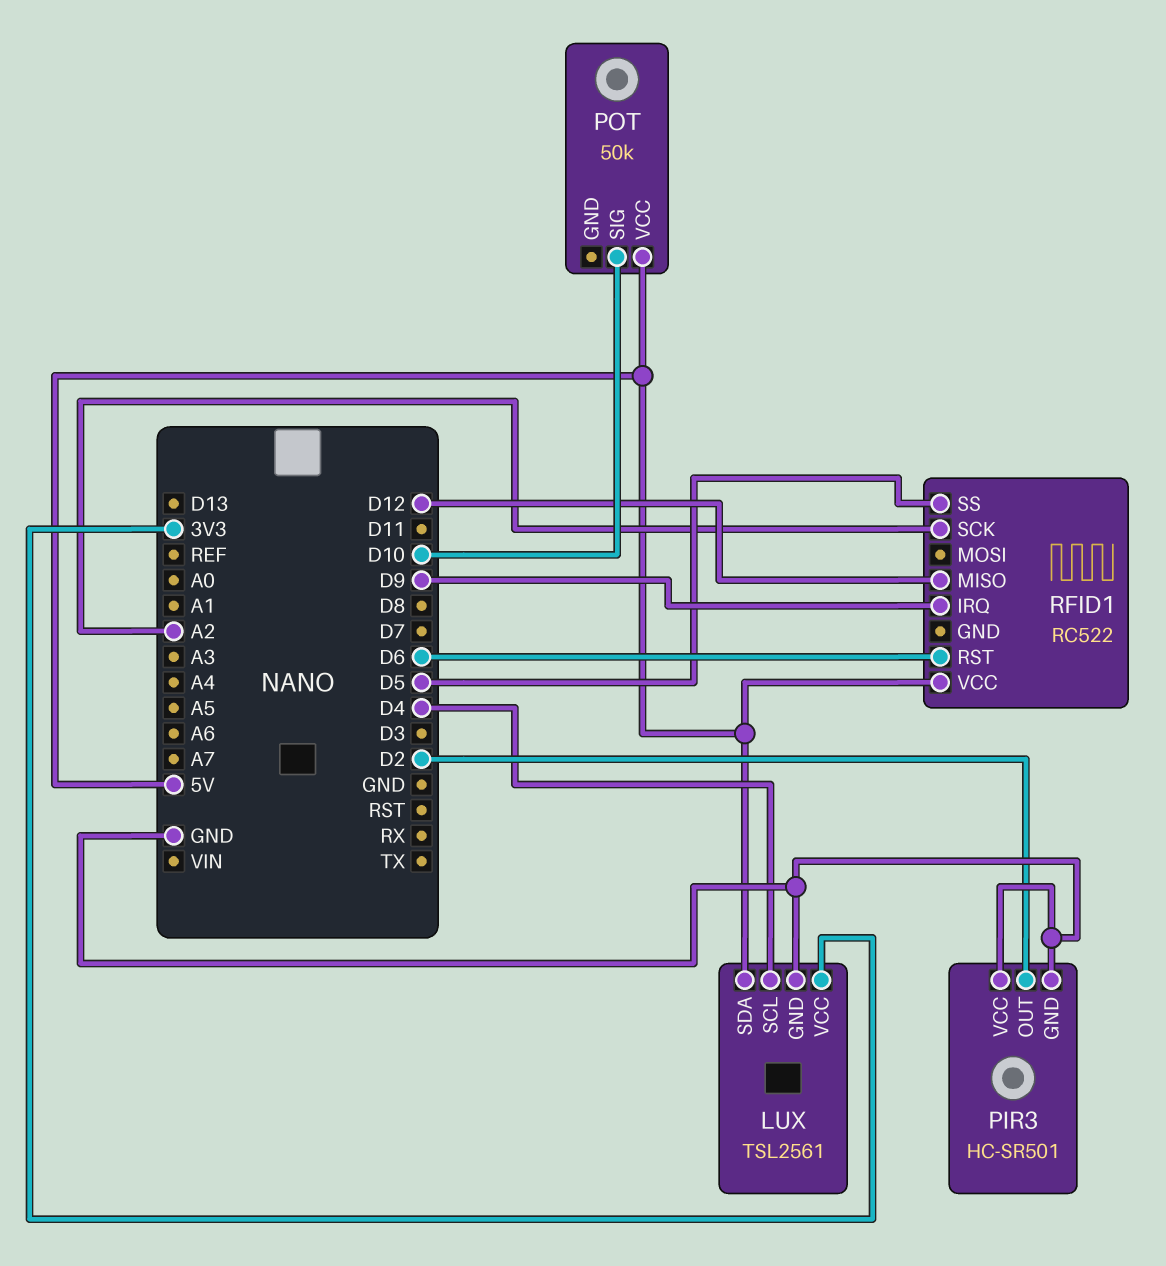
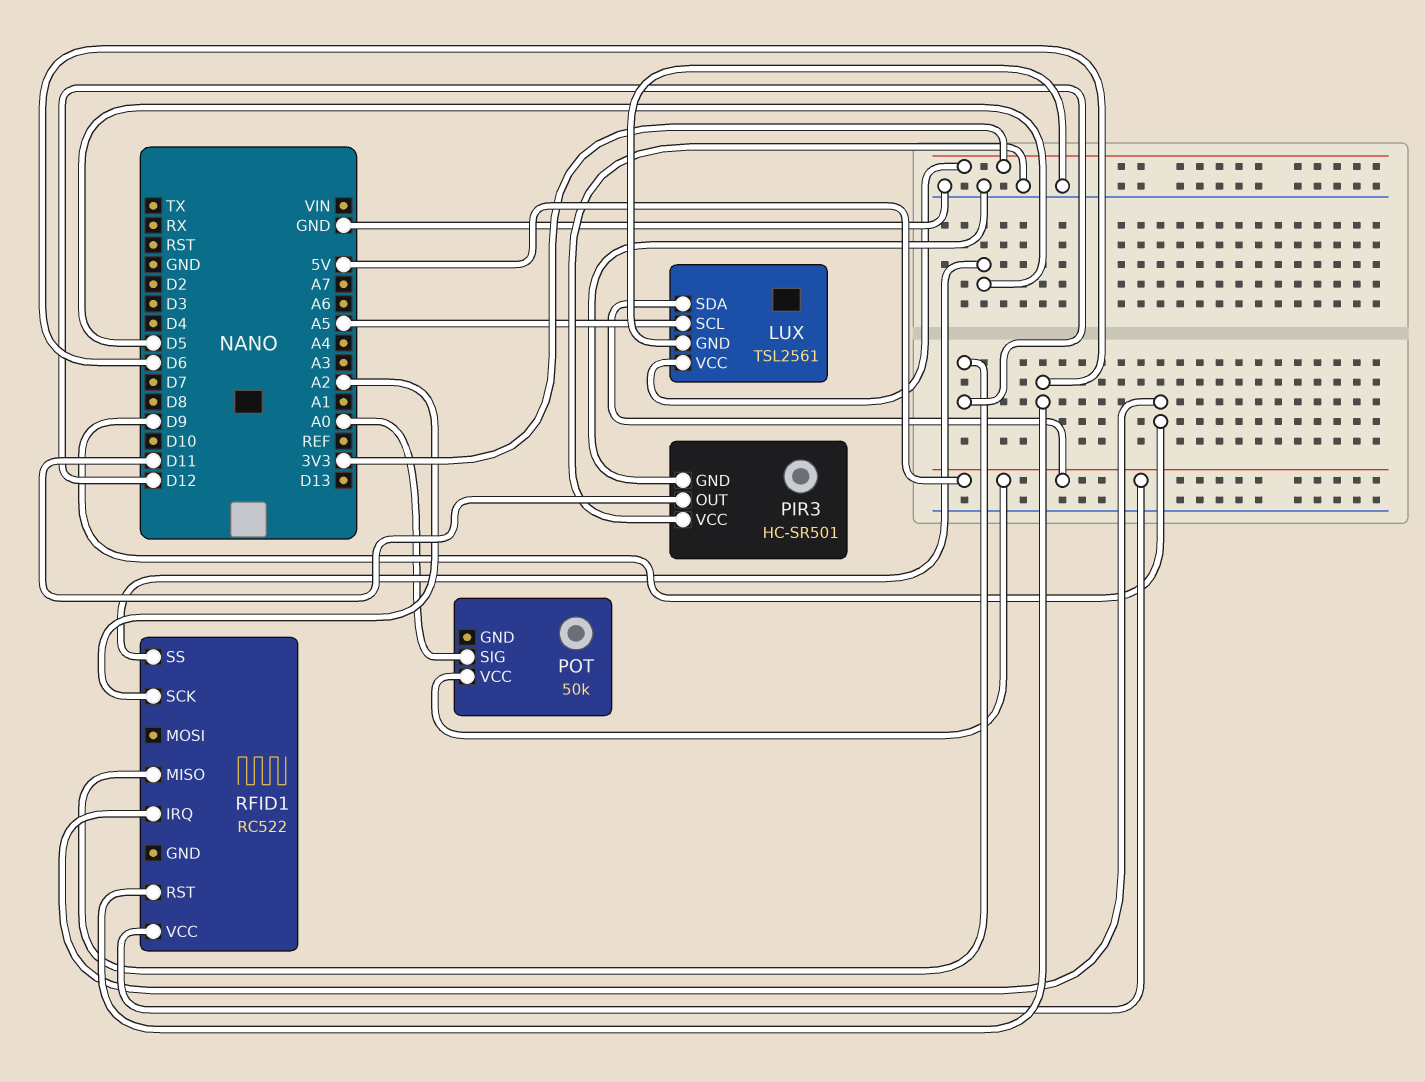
LUX pin SCL: D4 -> A5
PIR3 pin OUT: D2 -> D11
POT pin SIG: D10 -> A0

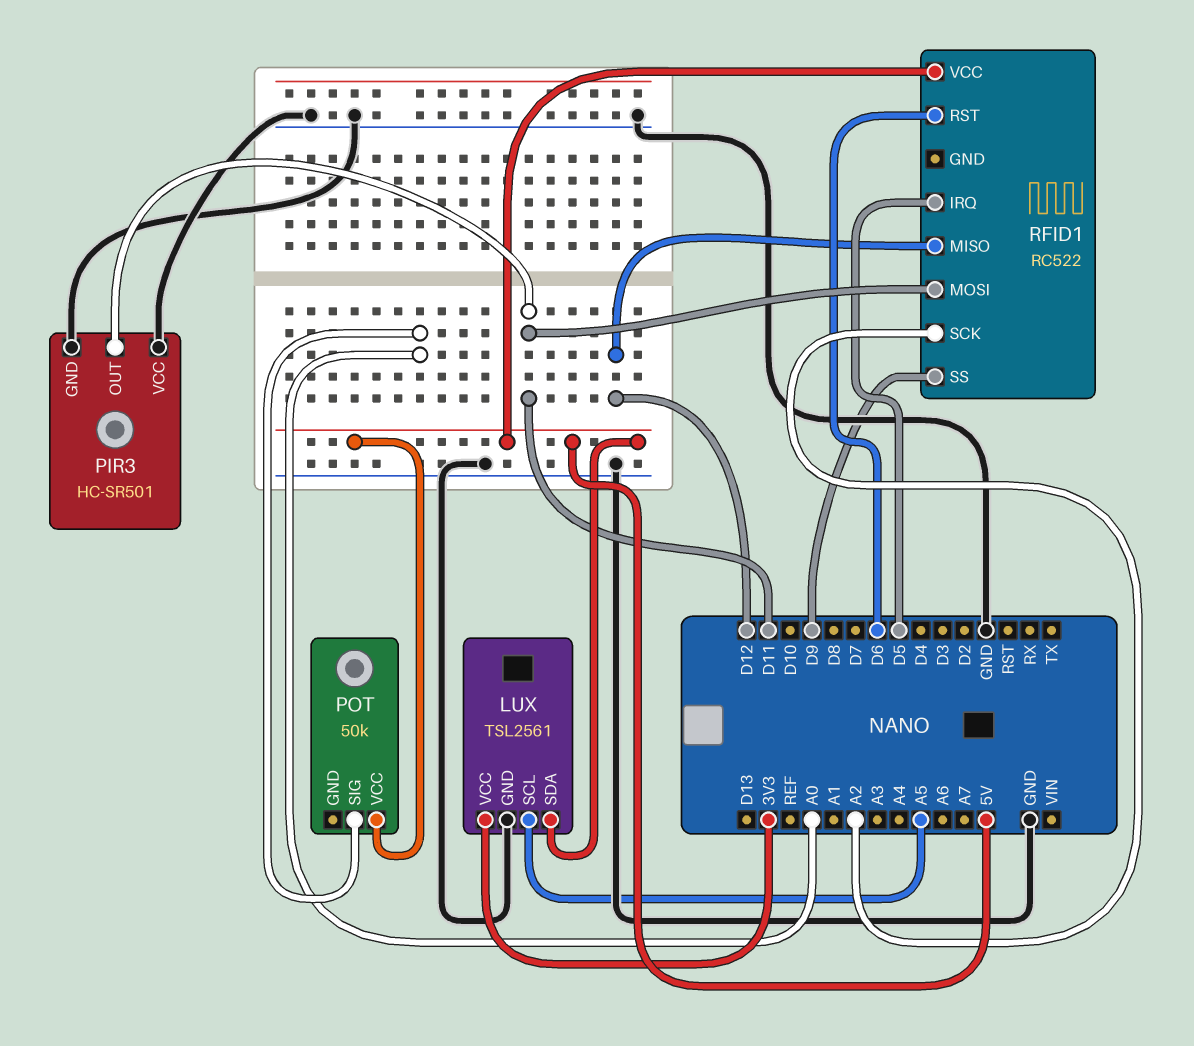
RFID1 pin IRQ: D9 -> D5
RFID1 pin MOSI: none -> D11
RFID1 pin SS: D5 -> D9

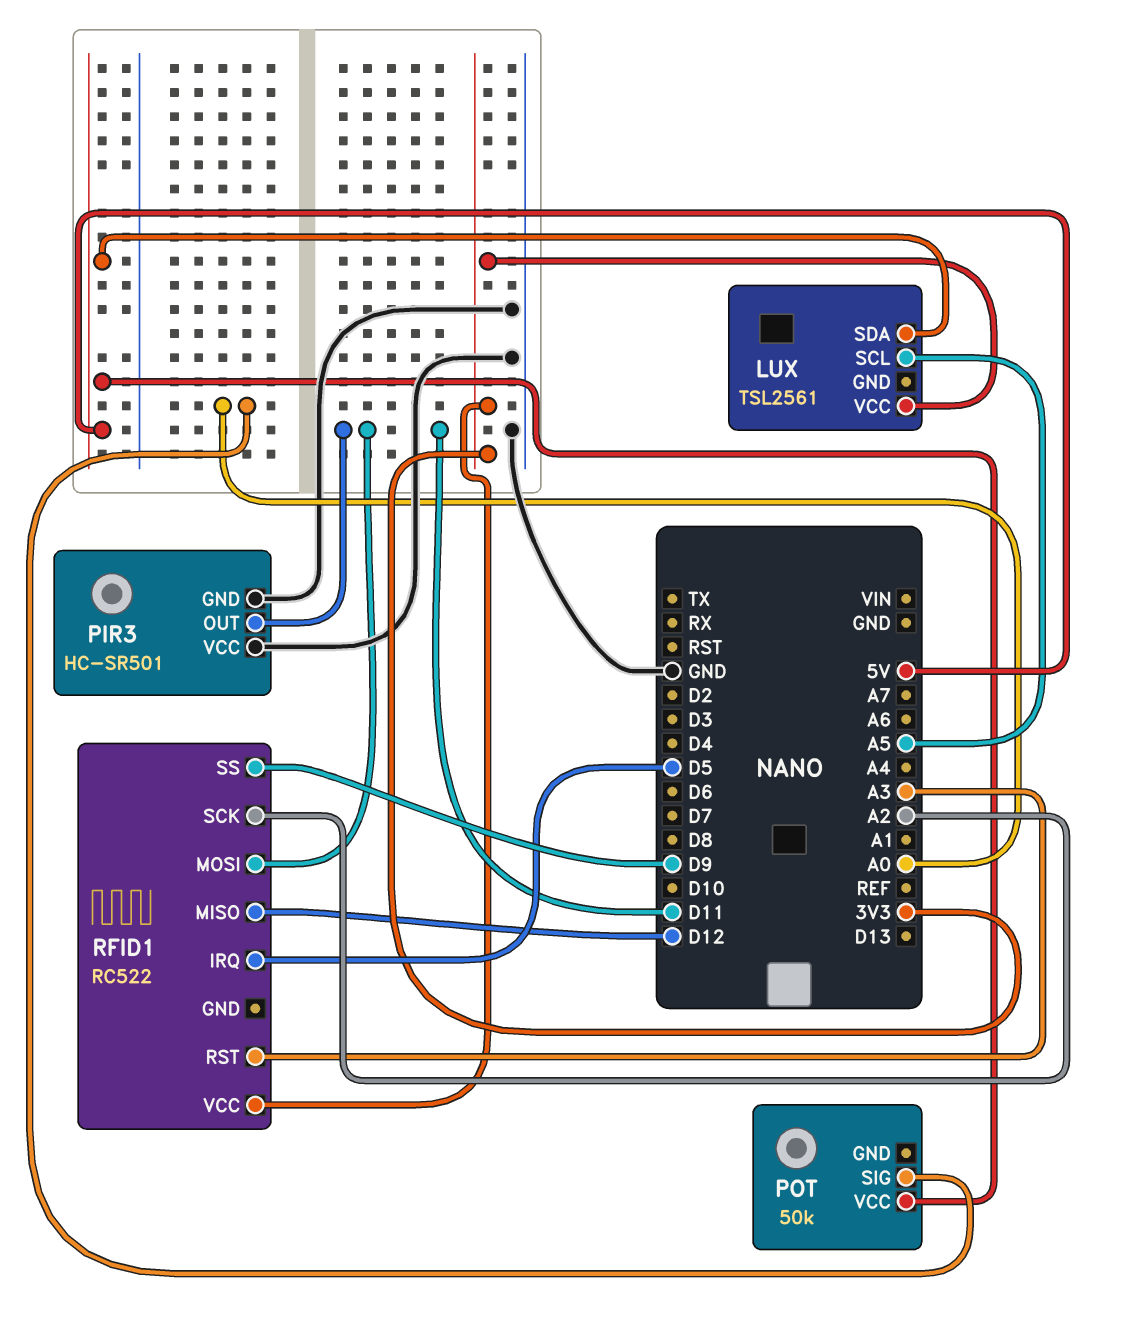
LUX pin GND: GND -> none
RFID1 pin RST: D6 -> A3
RFID1 pin VCC: 5V -> 3V3

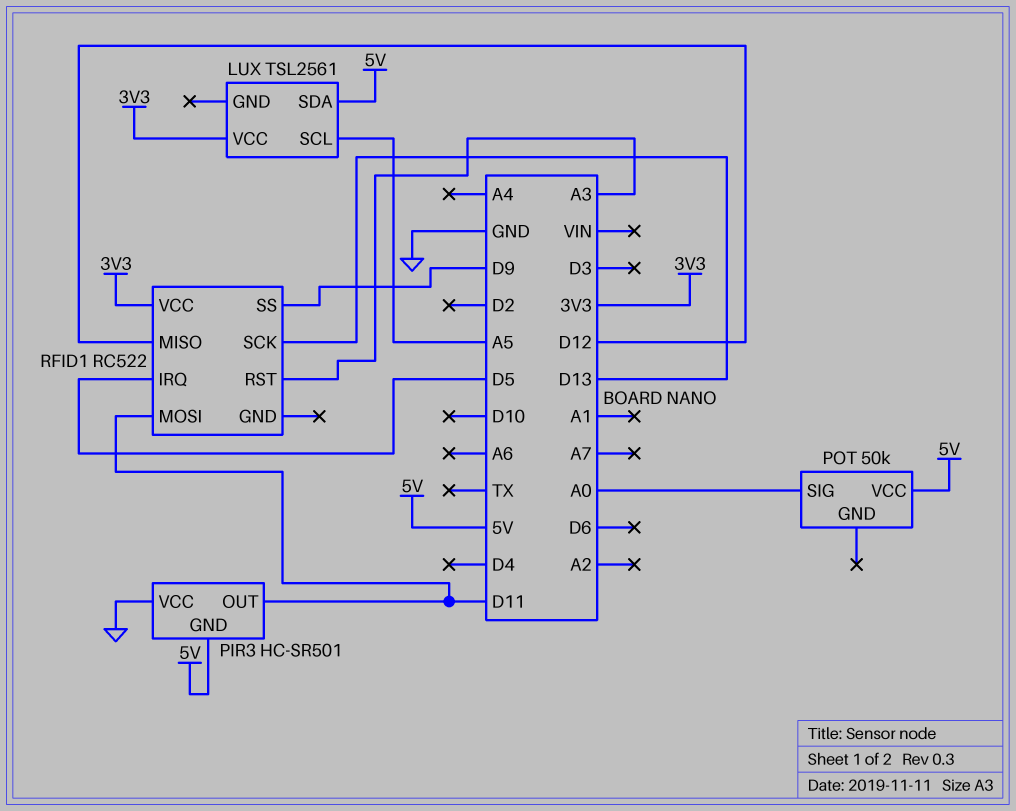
PIR3 pin GND: GND -> 5V
RFID1 pin SCK: A2 -> D13

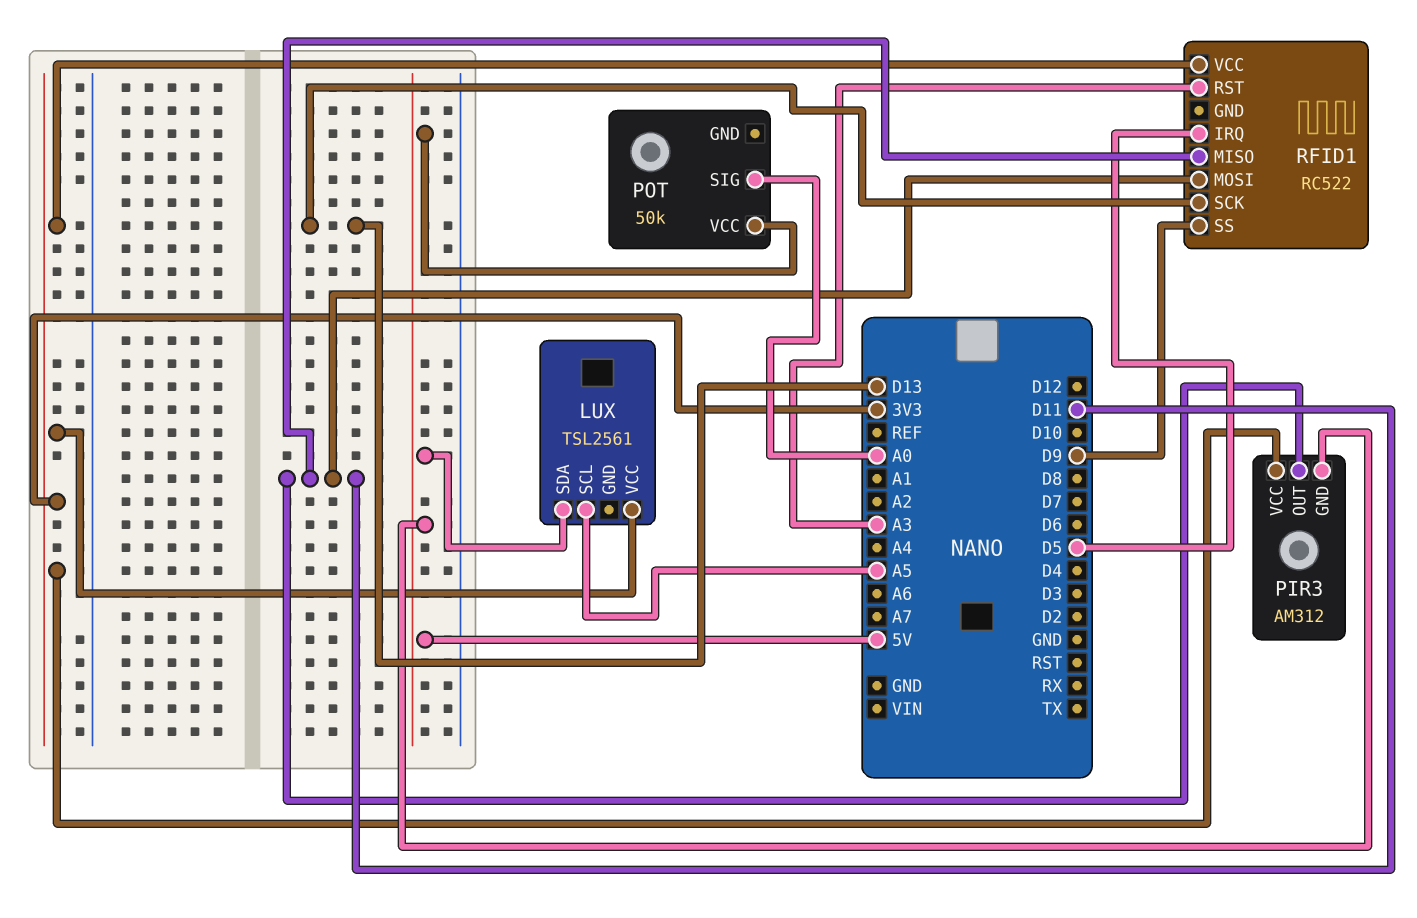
PIR3: HC-SR501 -> AM312
PIR3 pin VCC: GND -> 3V3
RFID1 pin MISO: D12 -> D11

